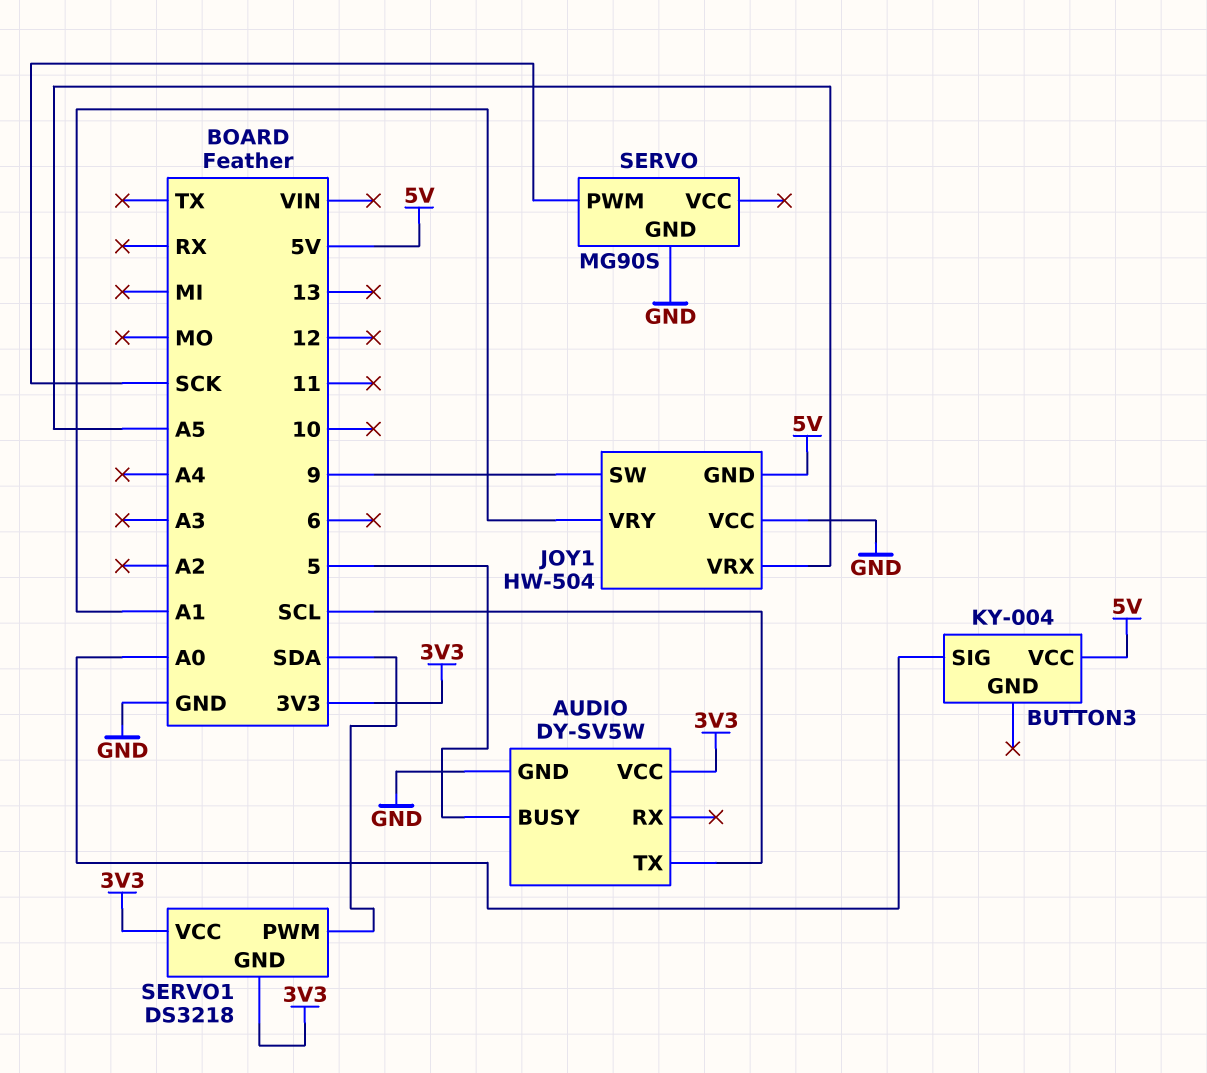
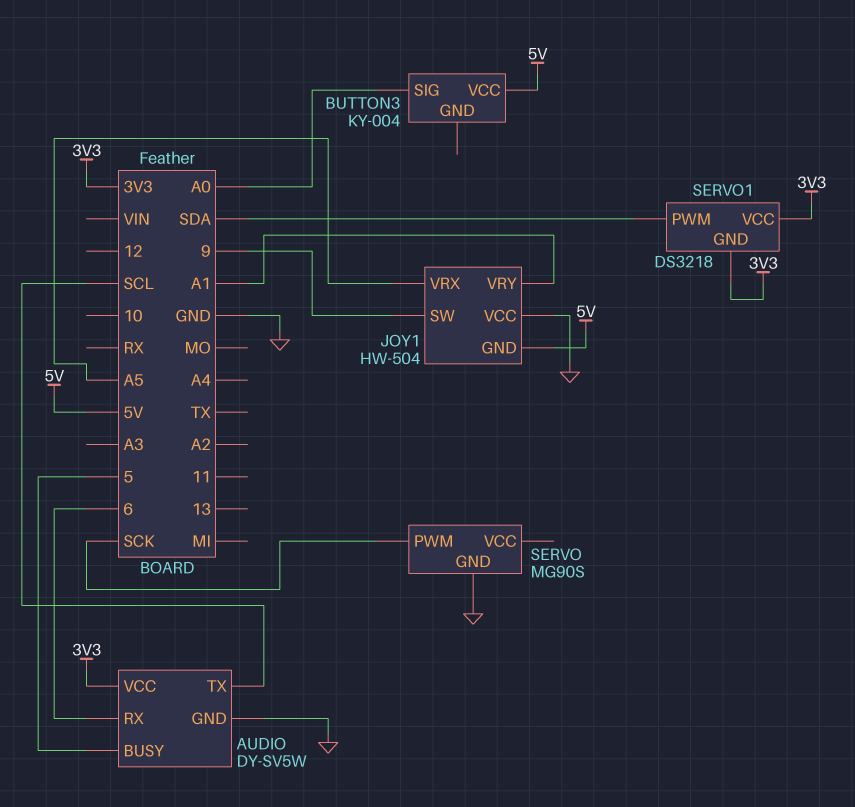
AUDIO pin RX: none -> 6

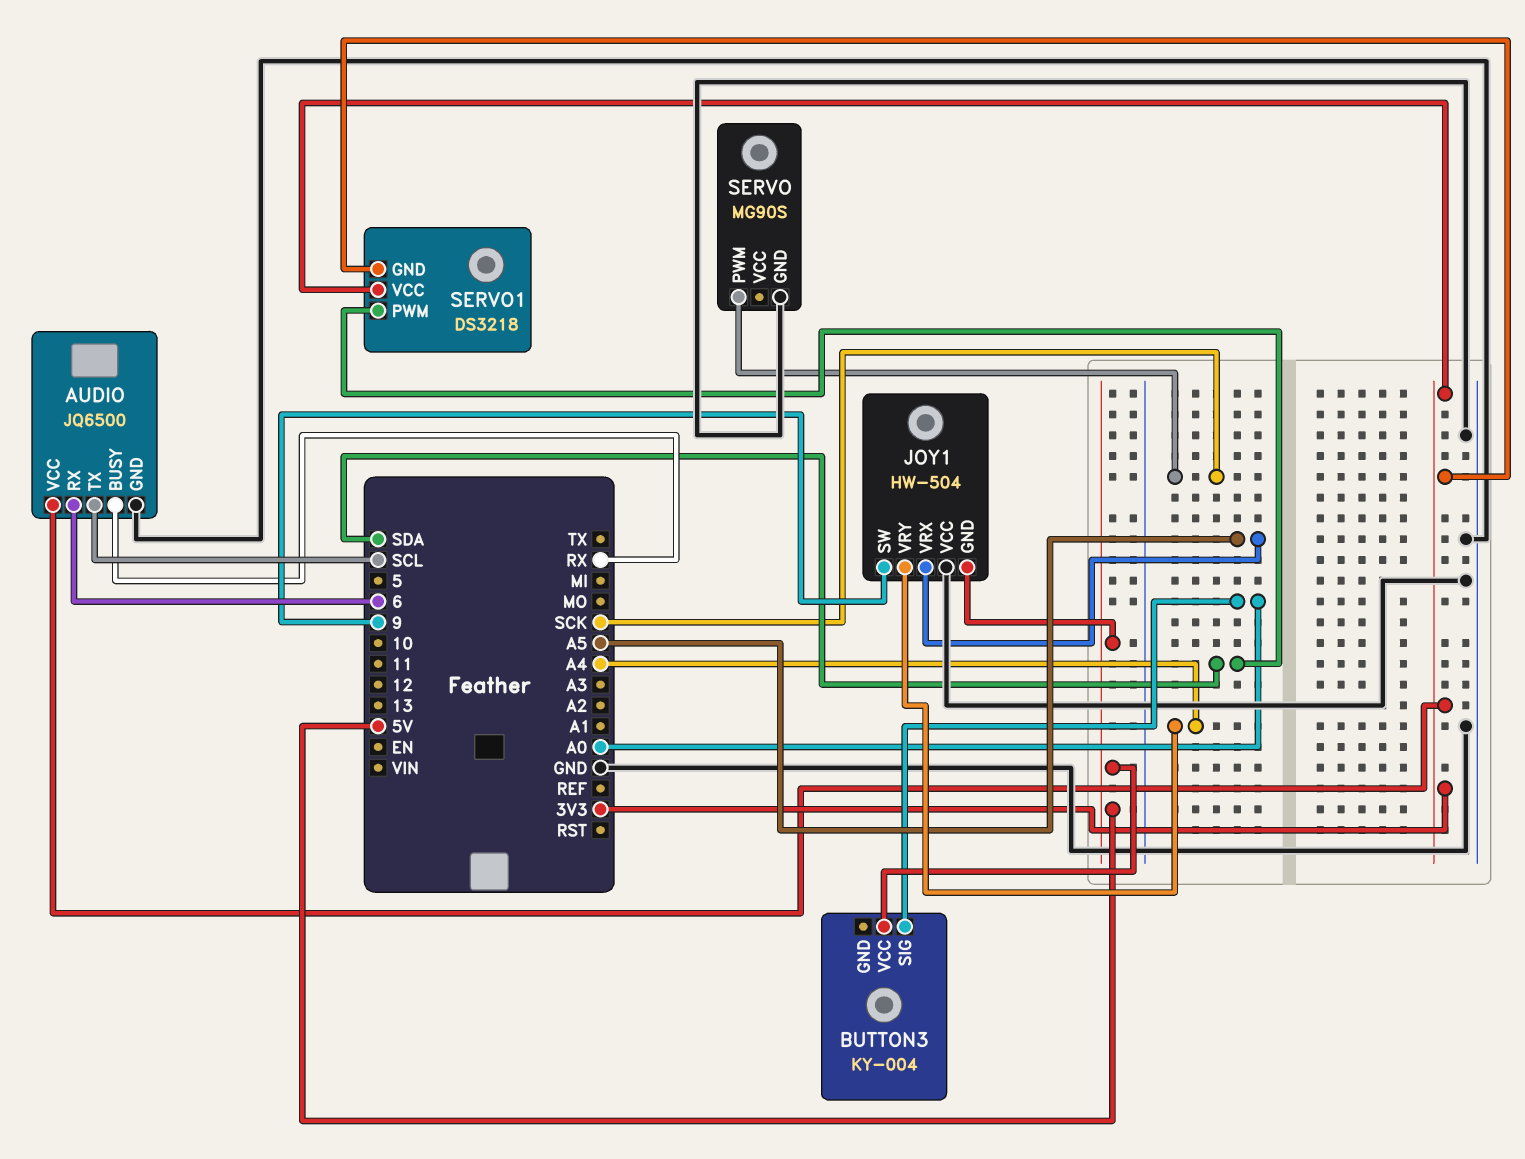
AUDIO: DY-SV5W -> JQ6500
AUDIO pin BUSY: 5 -> RX
JOY1 pin VRY: A1 -> A4

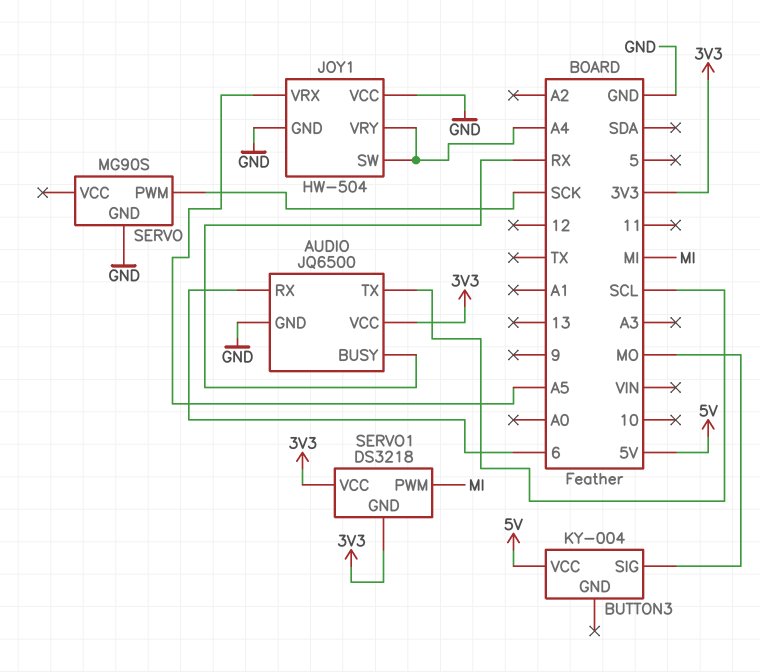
BUTTON3 pin SIG: A0 -> MO
JOY1 pin GND: 5V -> GND
JOY1 pin SW: 9 -> A4
SERVO1 pin PWM: SDA -> MI

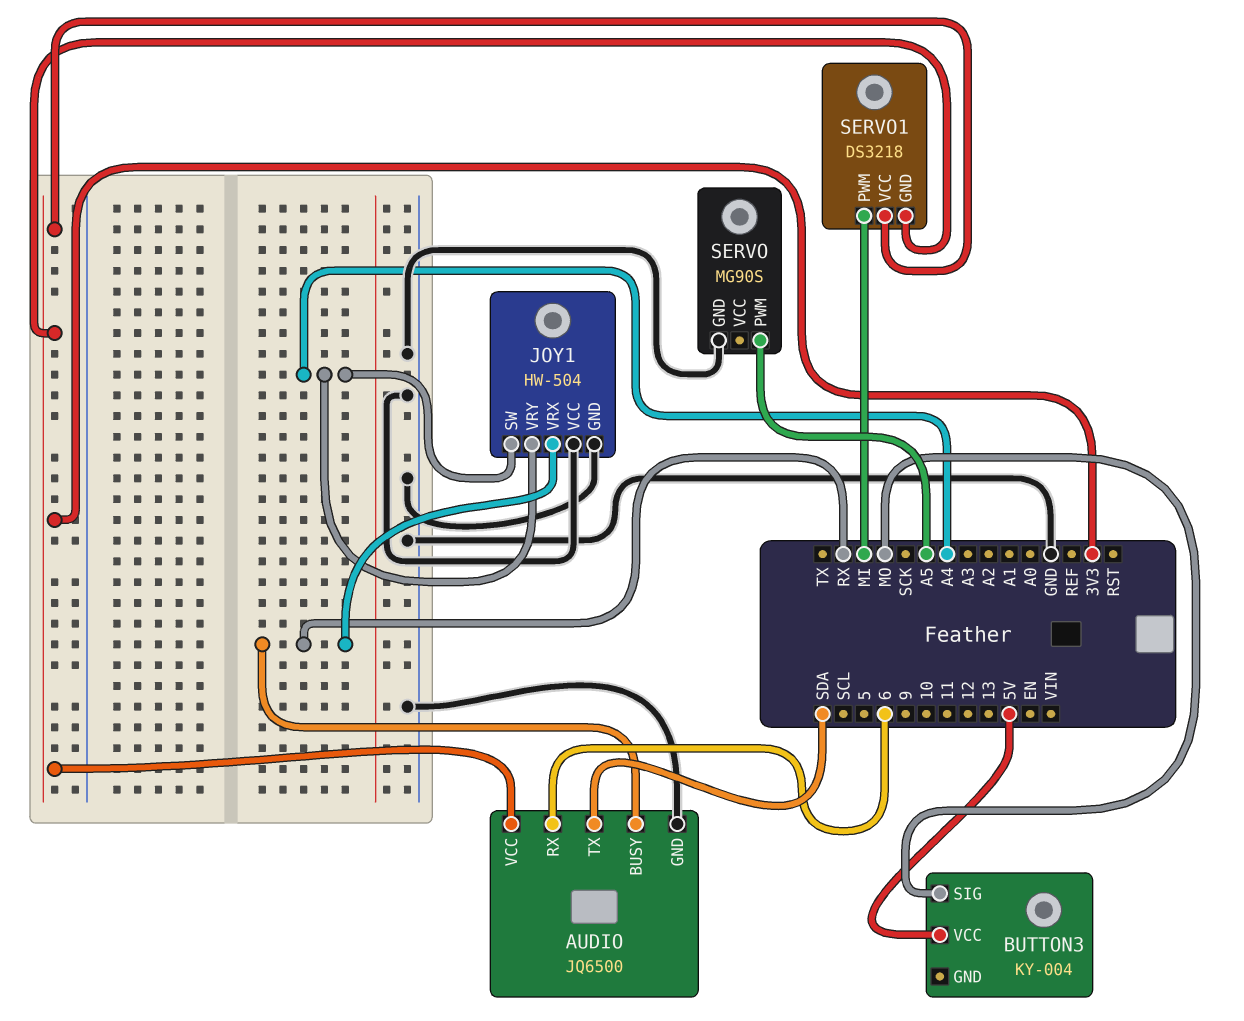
AUDIO pin TX: SCL -> SDA
JOY1 pin VRX: A5 -> RX
SERVO pin PWM: SCK -> A5

